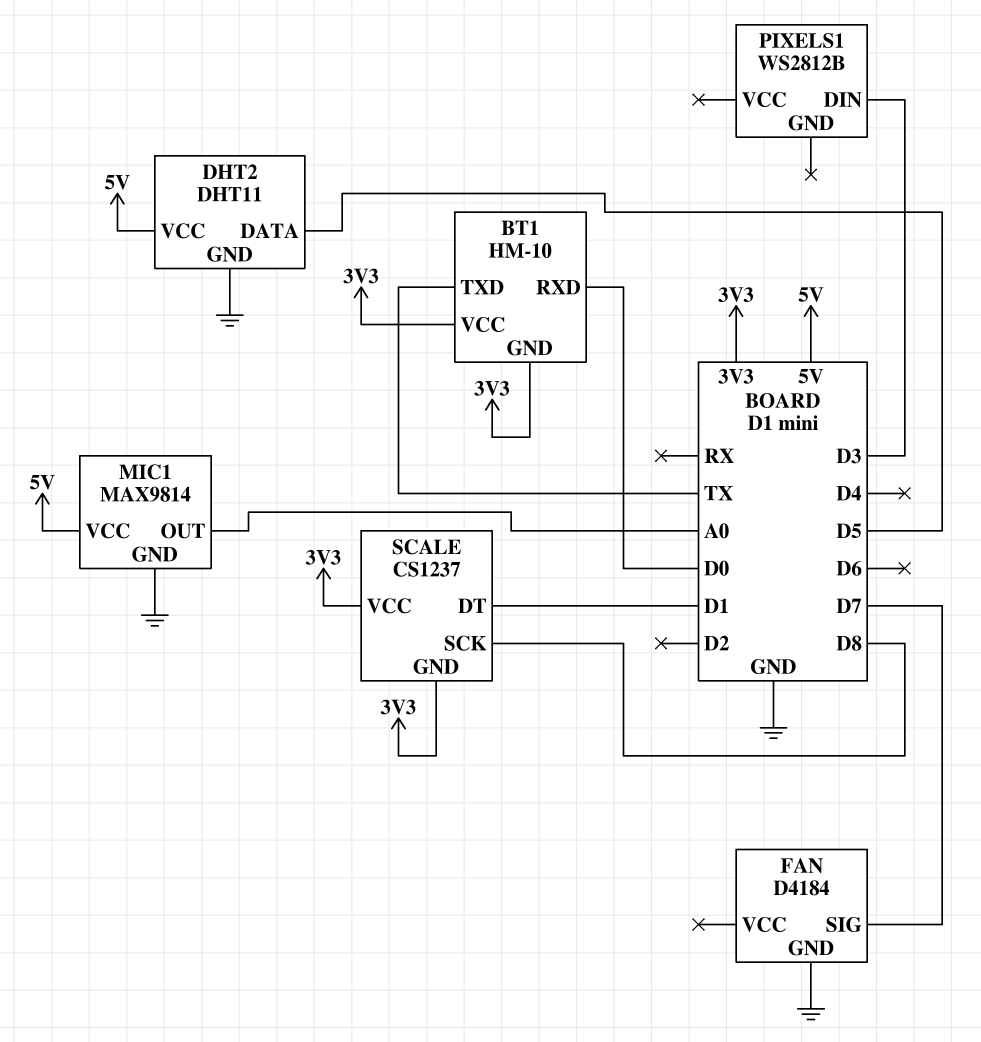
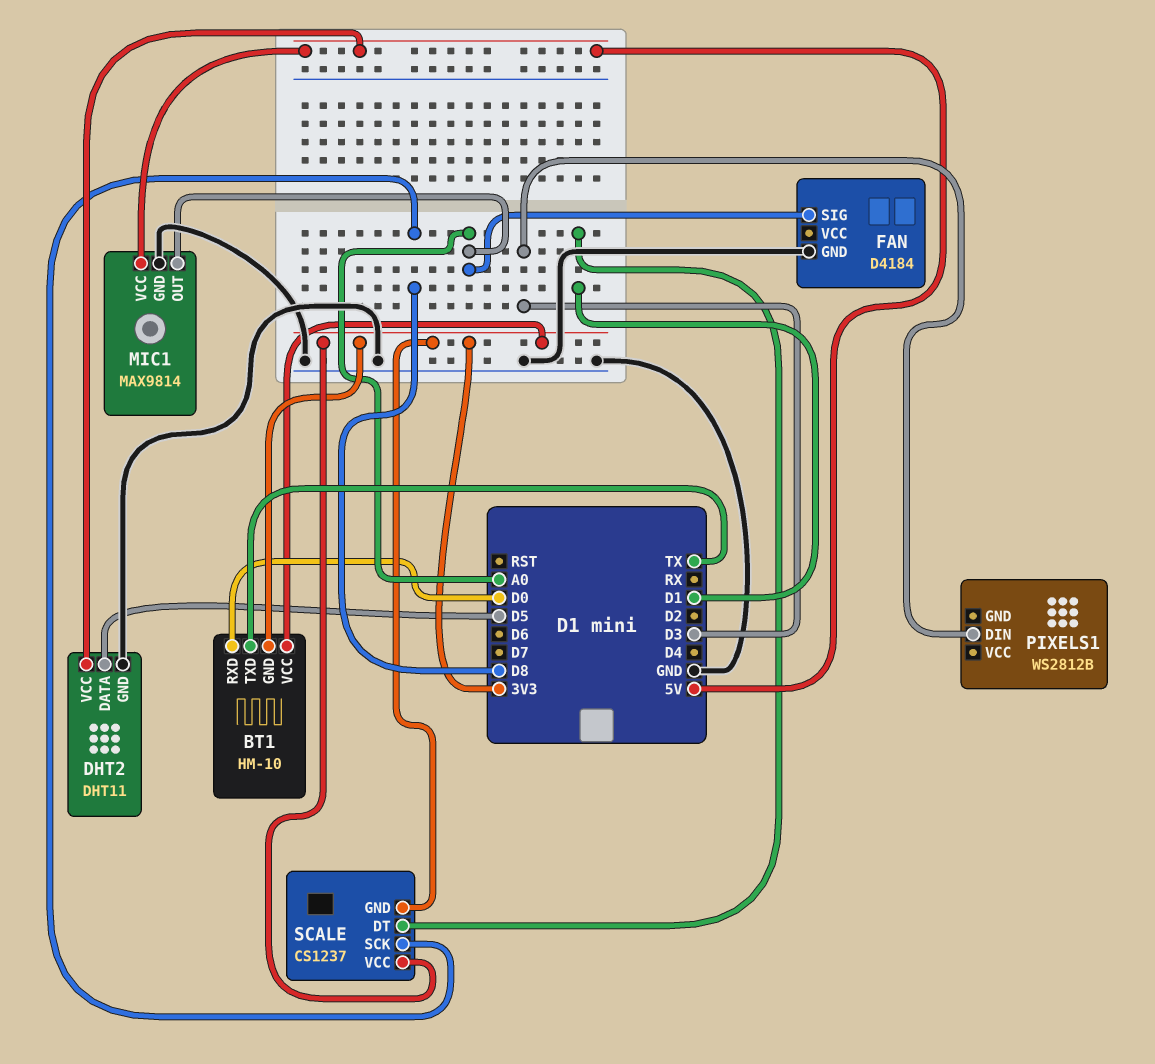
FAN pin SIG: D7 -> A0

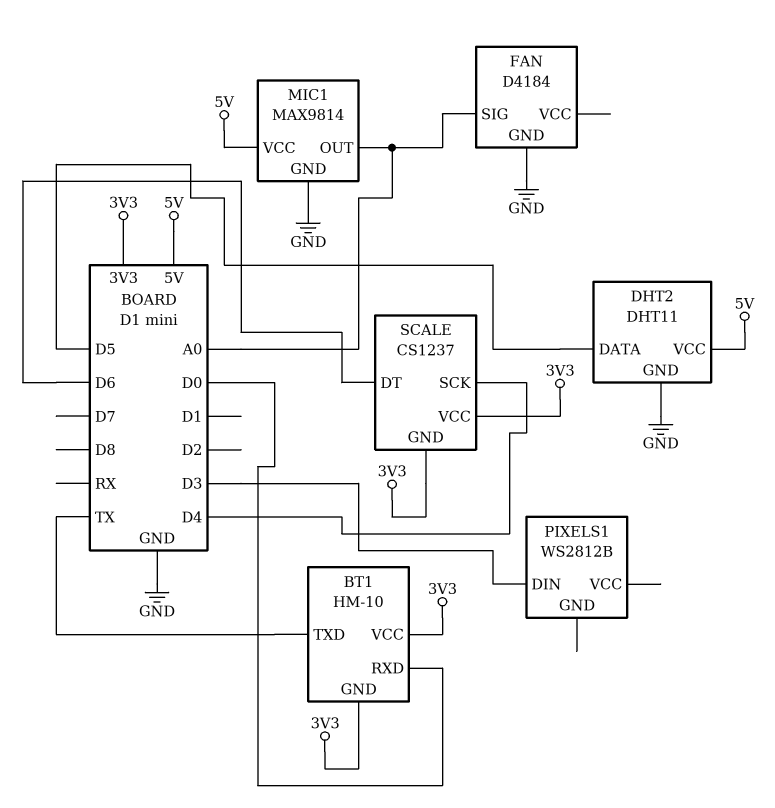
SCALE pin DT: D1 -> D6
SCALE pin SCK: D8 -> D4

